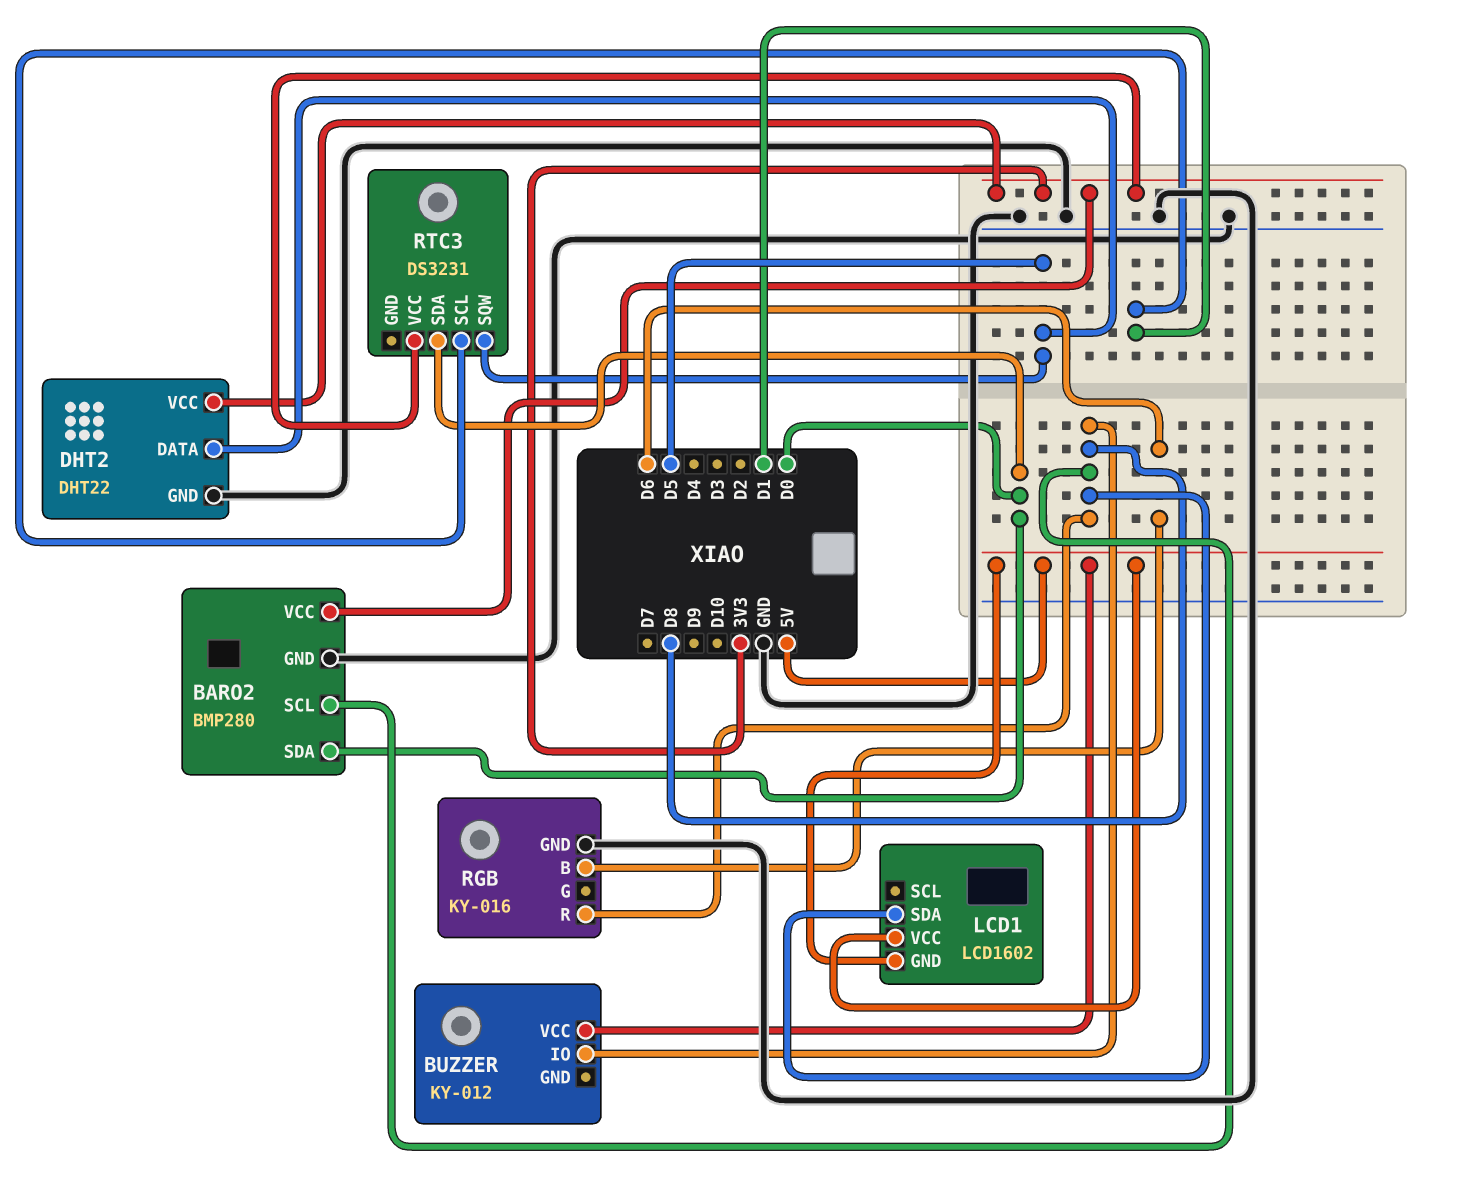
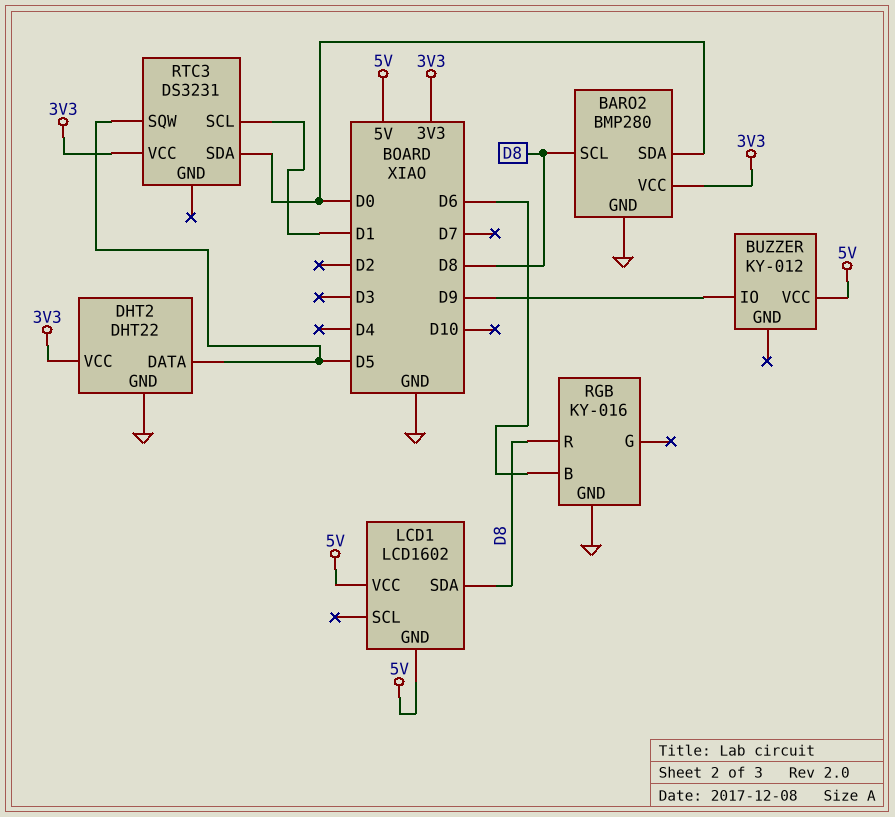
BUZZER pin IO: D8 -> D9

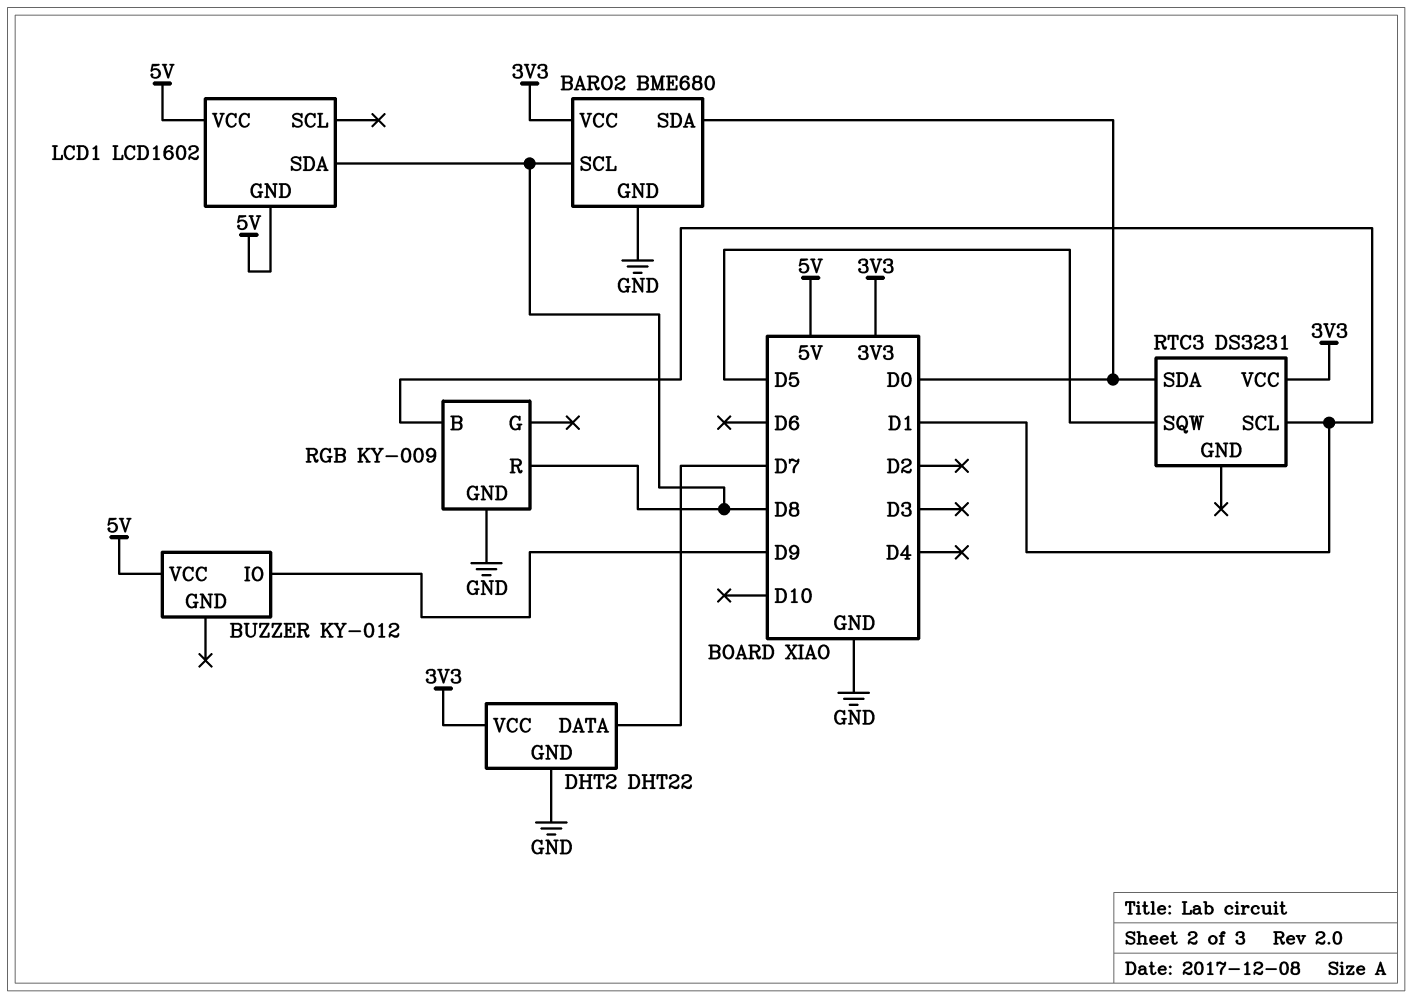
BARO2: BMP280 -> BME680
DHT2 pin DATA: D5 -> D7
RGB: KY-016 -> KY-009
RGB pin B: D6 -> D1

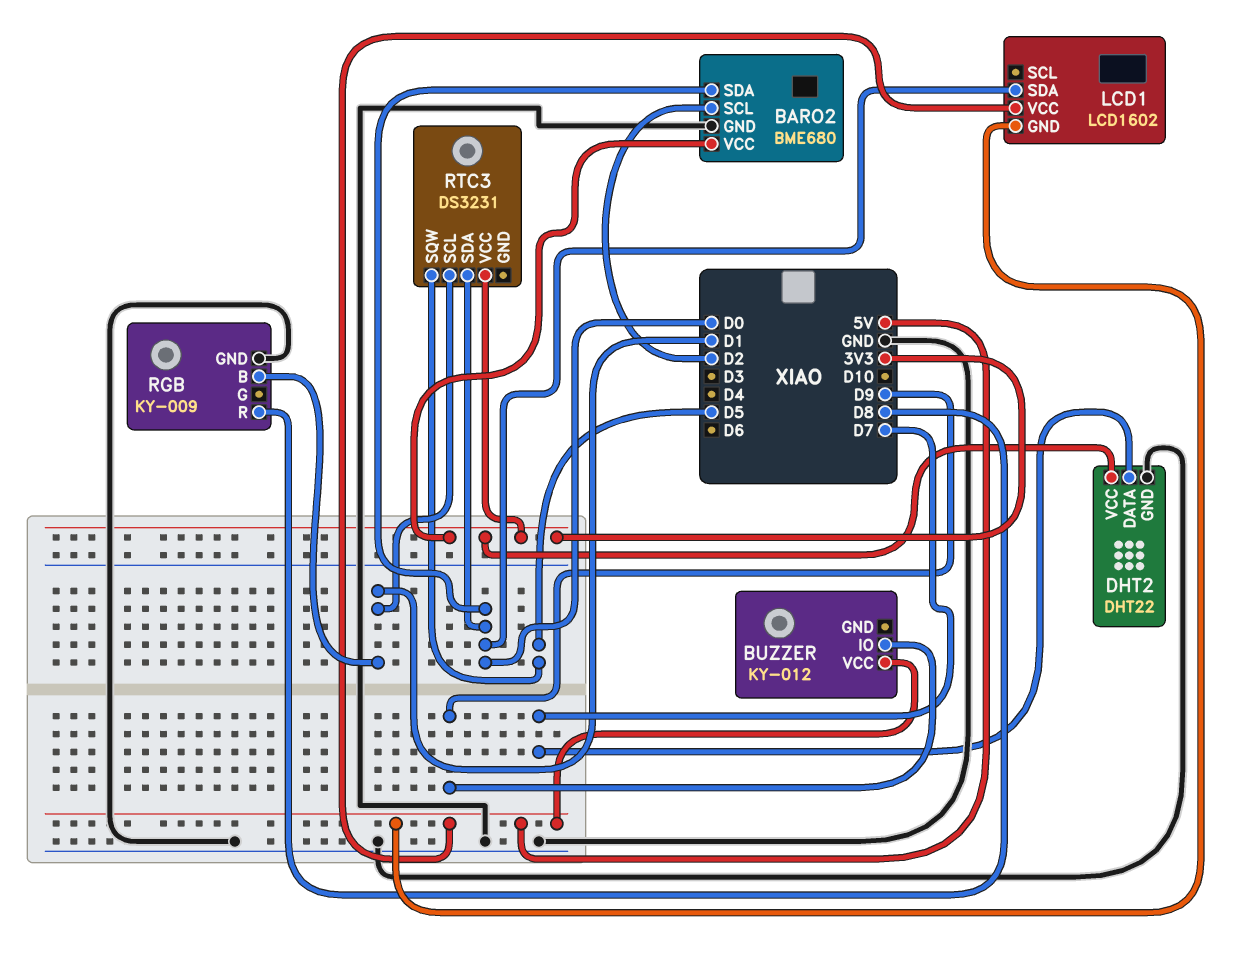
BARO2 pin SCL: D8 -> D2
LCD1 pin SDA: D8 -> D0

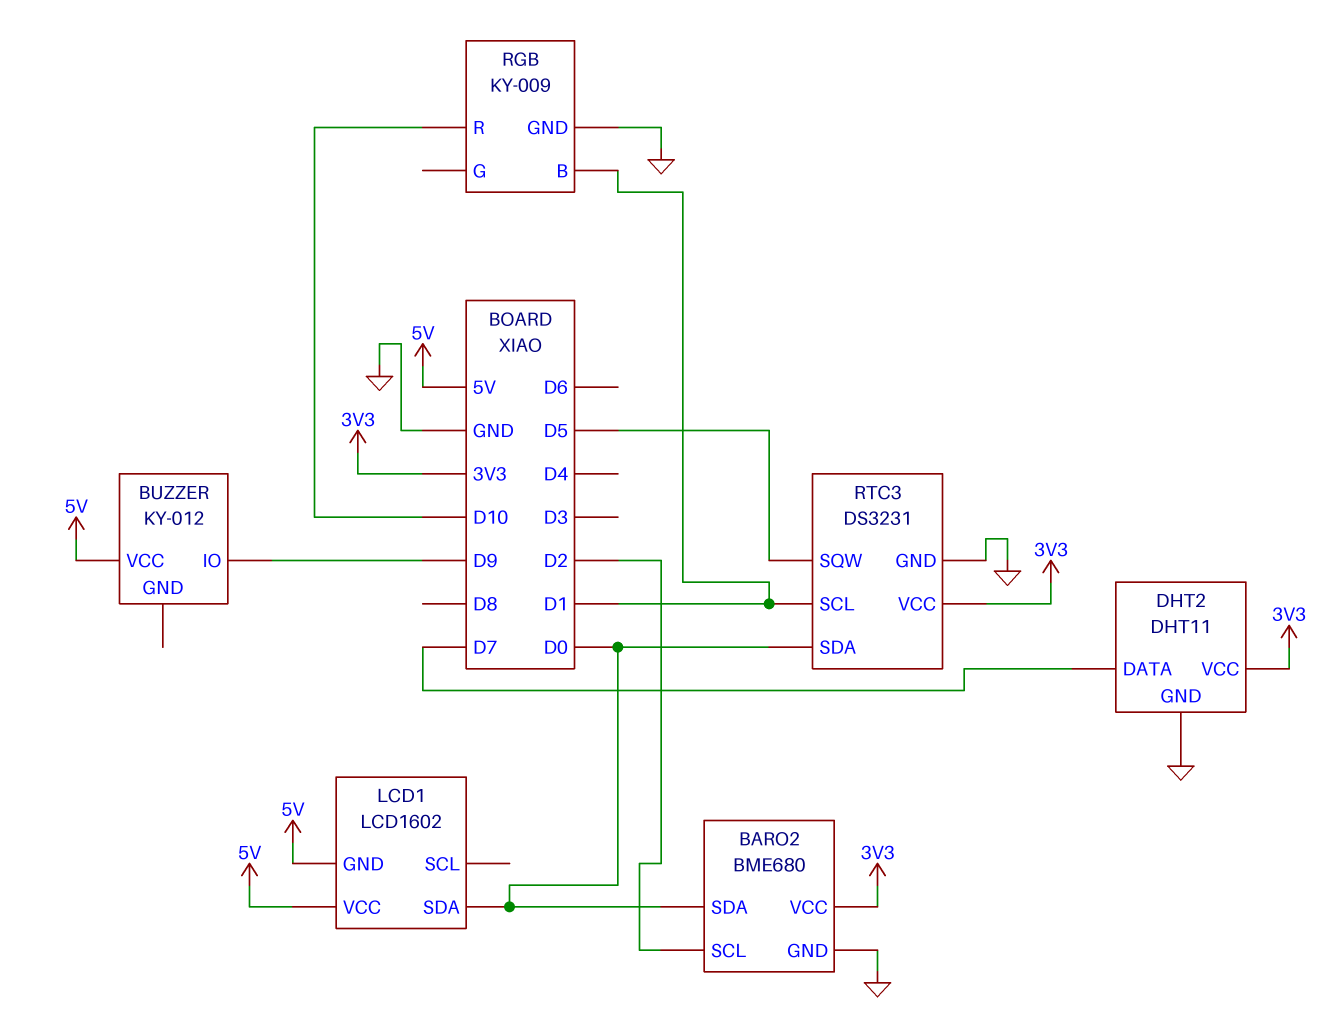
DHT2: DHT22 -> DHT11
RGB pin R: D8 -> D10
RTC3 pin GND: none -> GND

